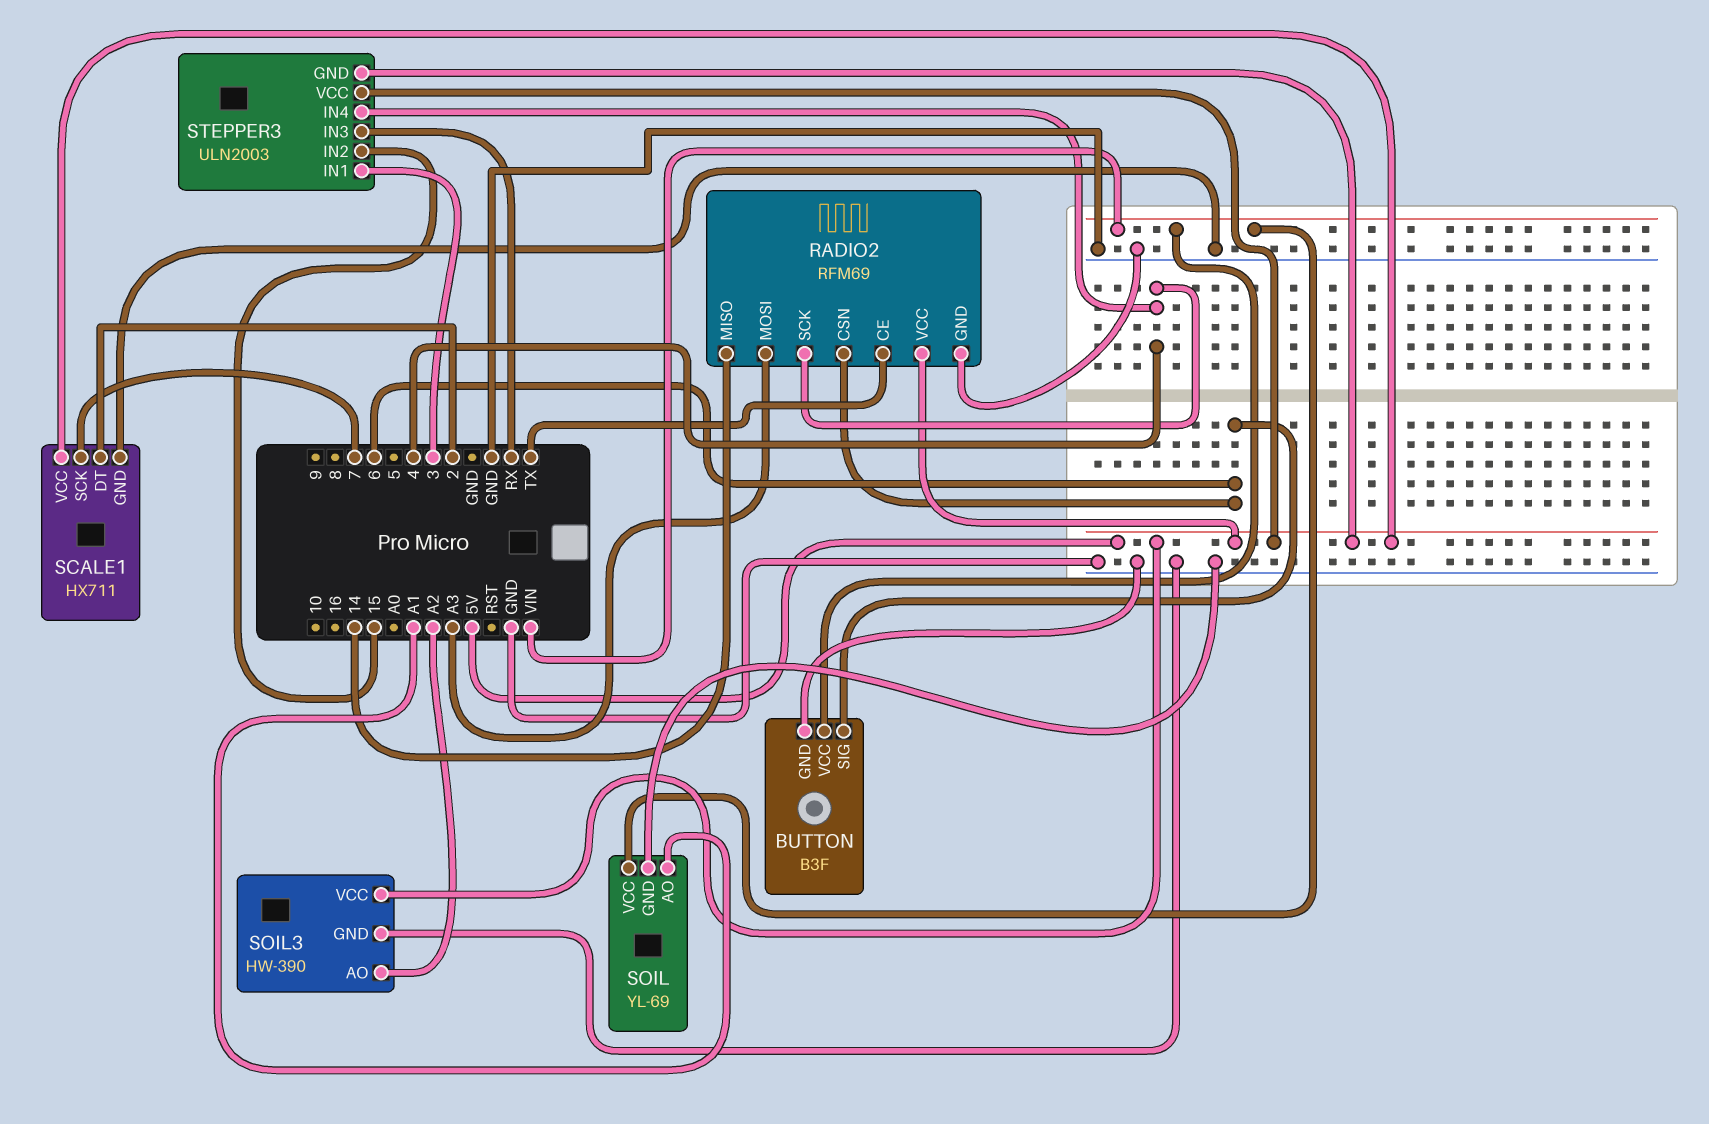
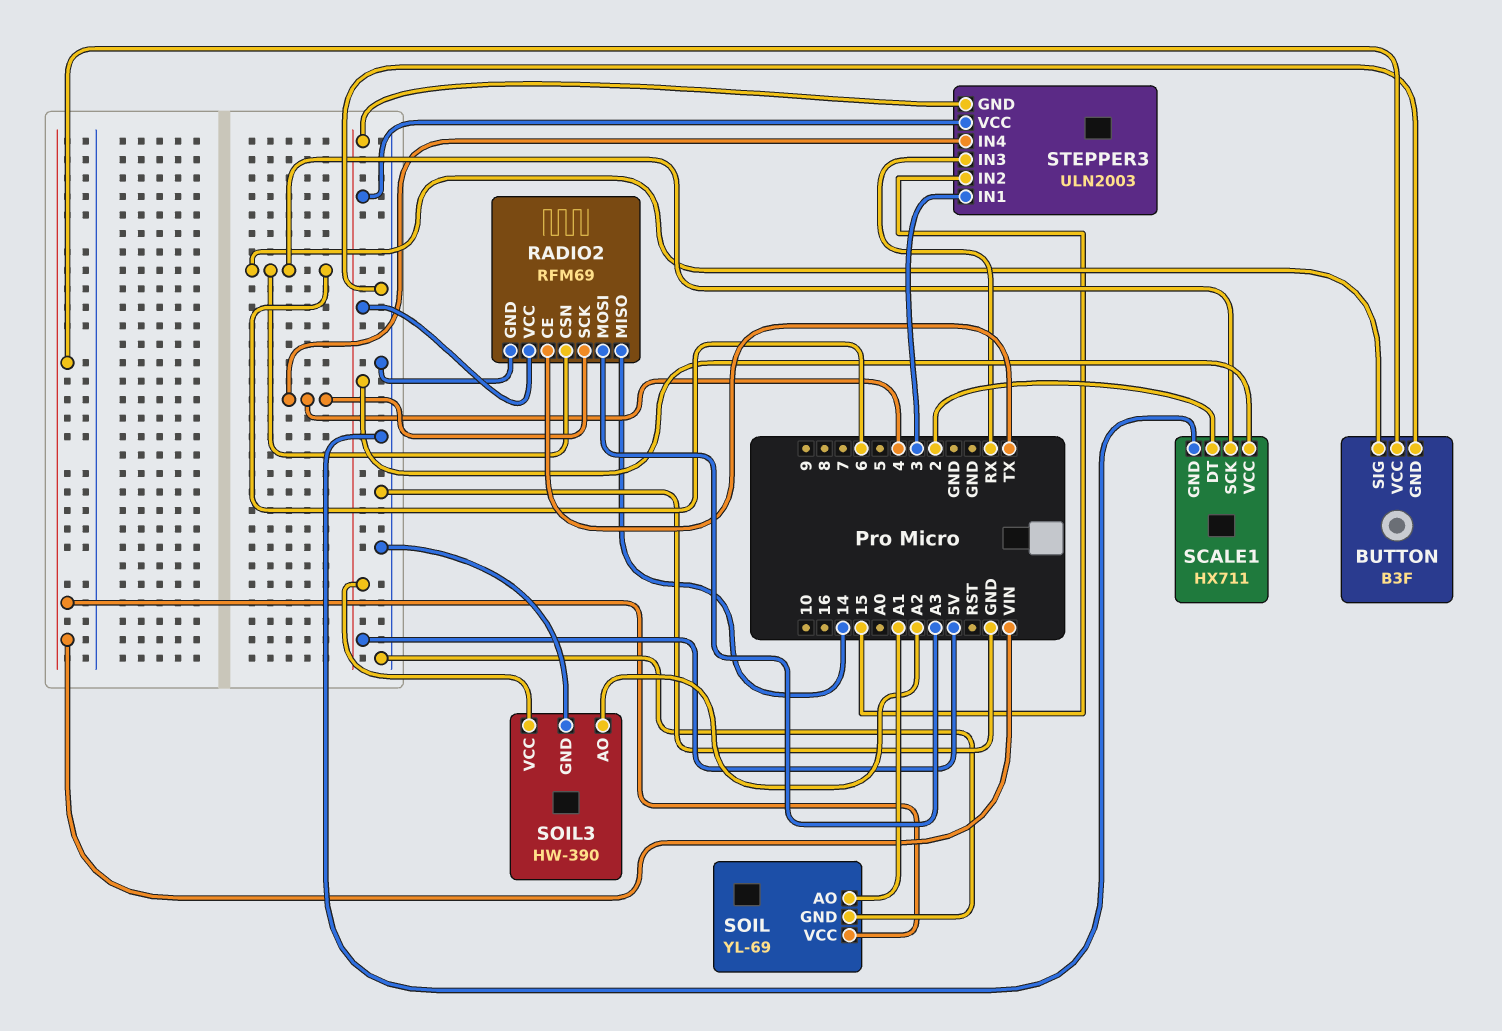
SCALE1 pin SCK: 7 -> 6

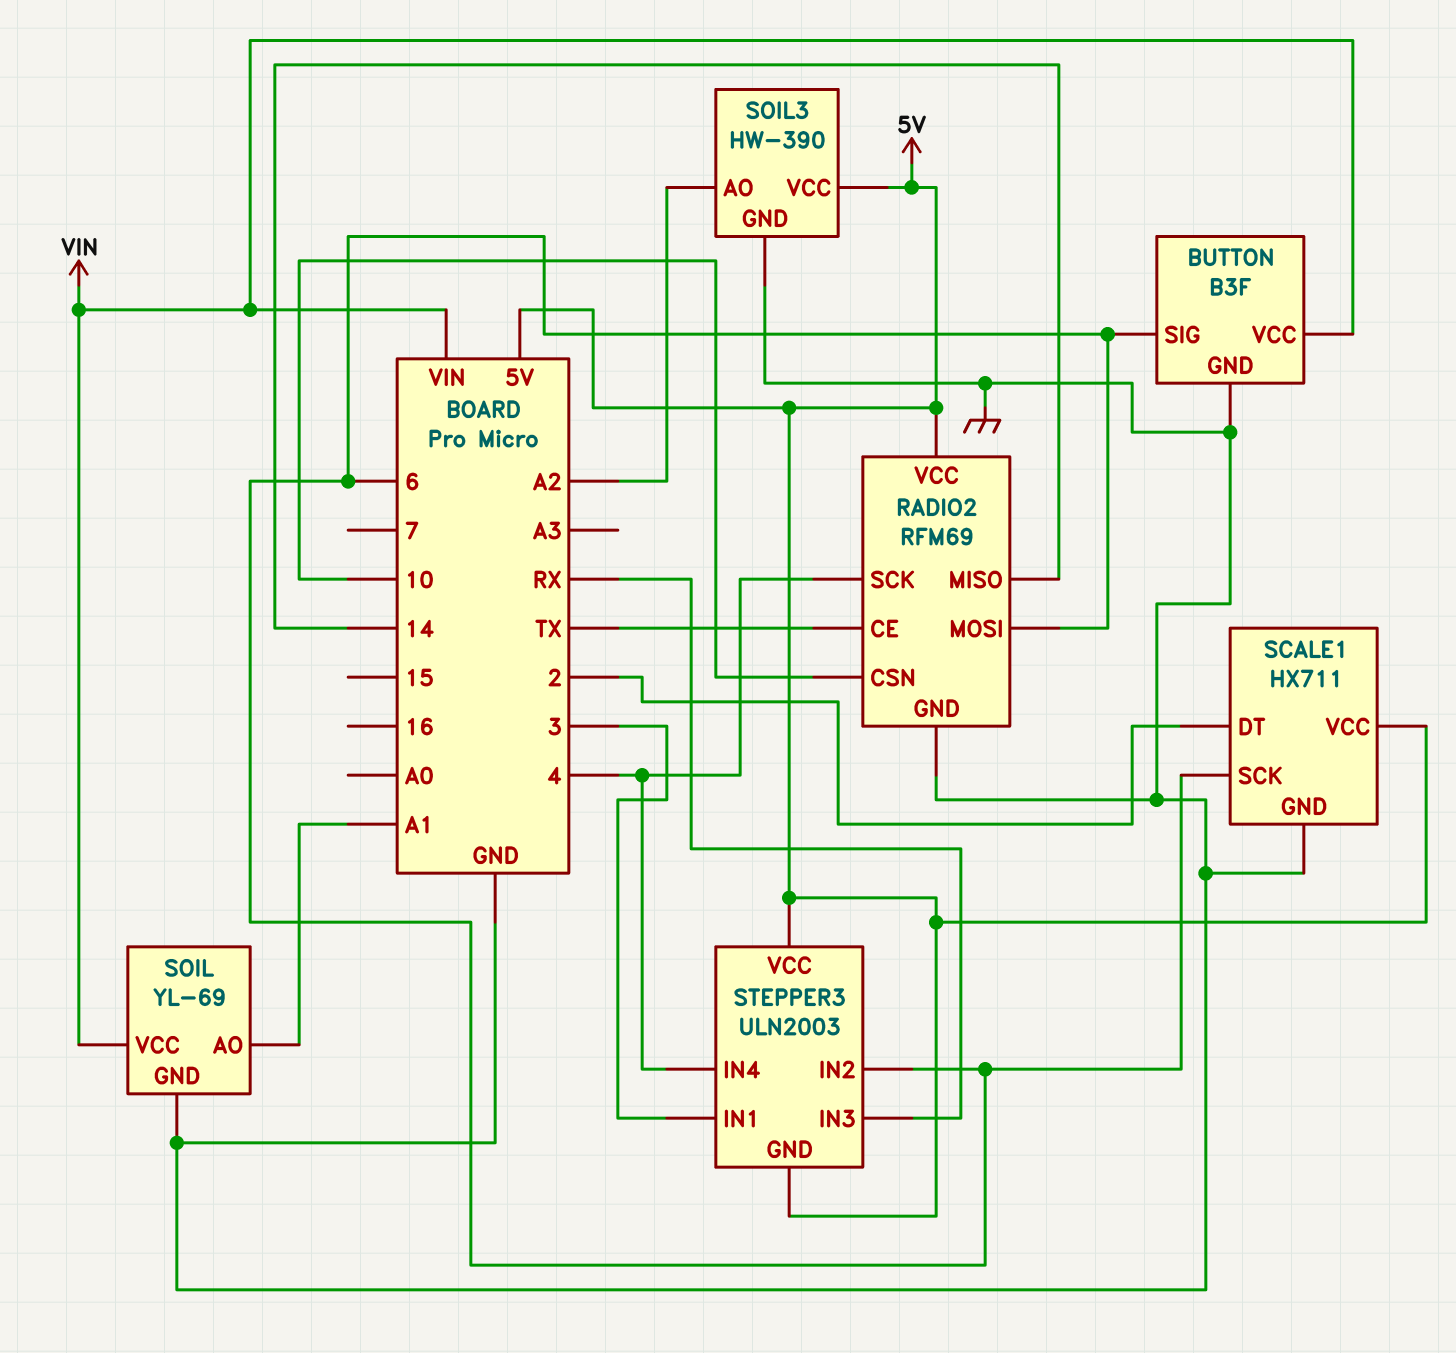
RADIO2 pin CSN: 6 -> 10
RADIO2 pin MOSI: A3 -> 6
STEPPER3 pin IN2: 15 -> 6

